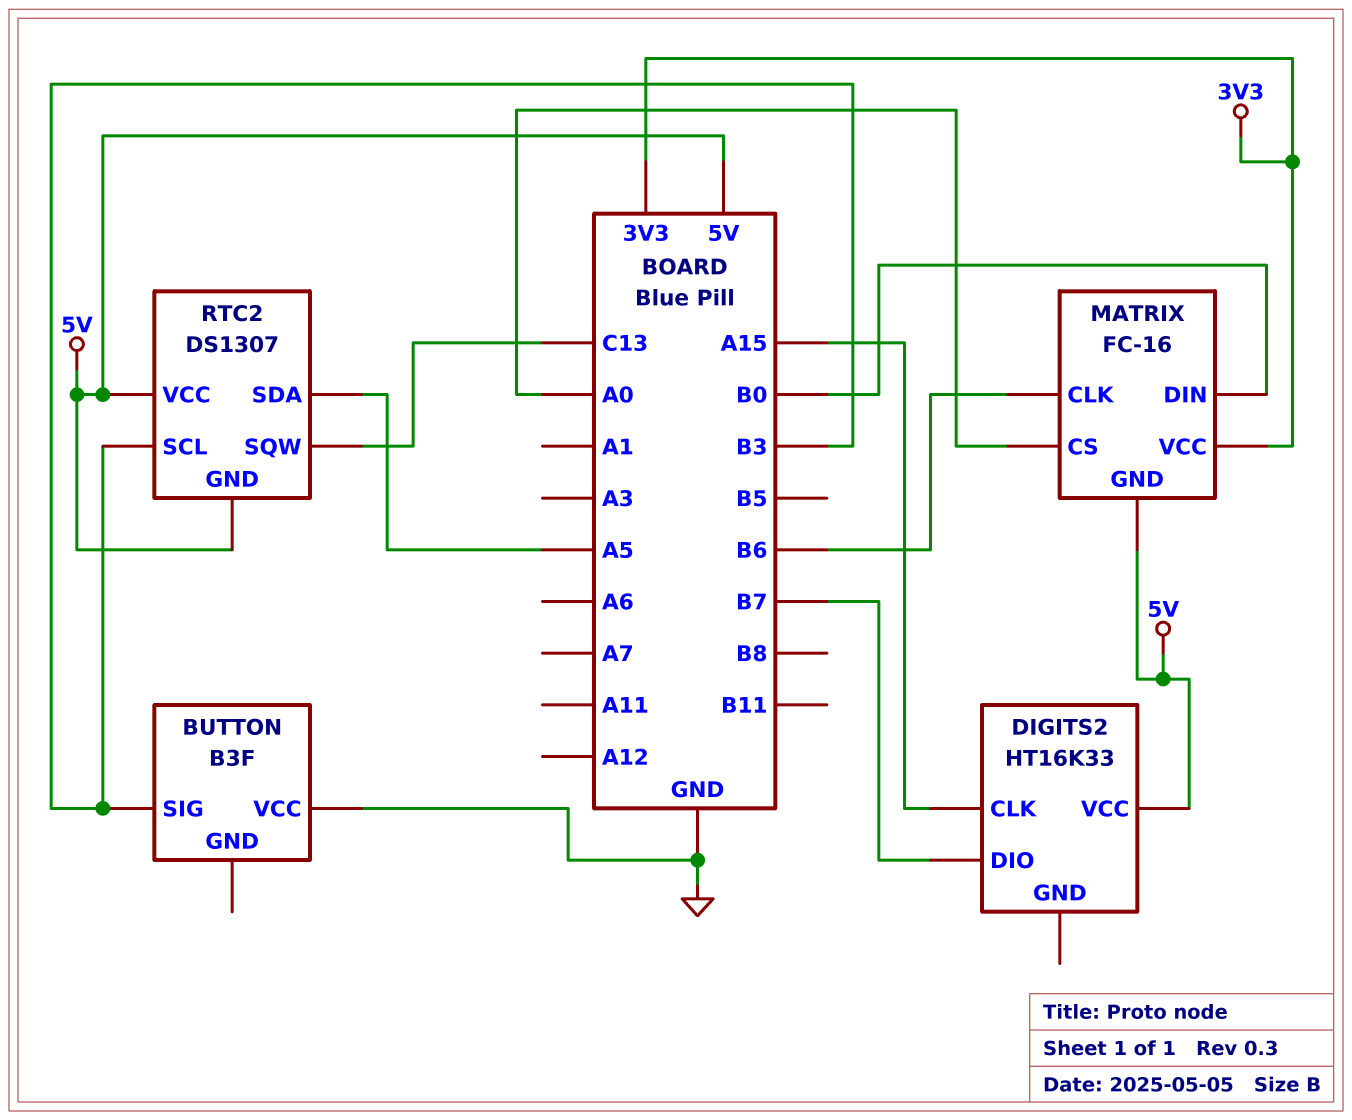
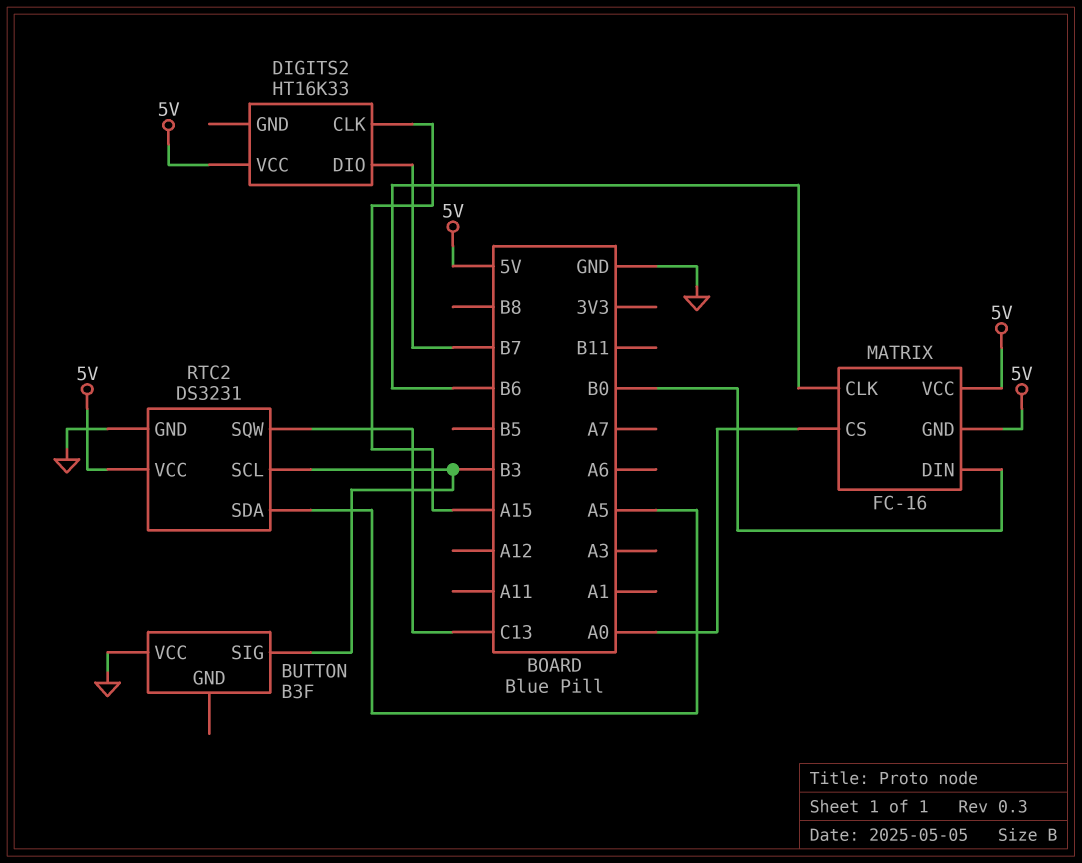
MATRIX pin VCC: 3V3 -> 5V
RTC2: DS1307 -> DS3231
RTC2 pin GND: 5V -> GND

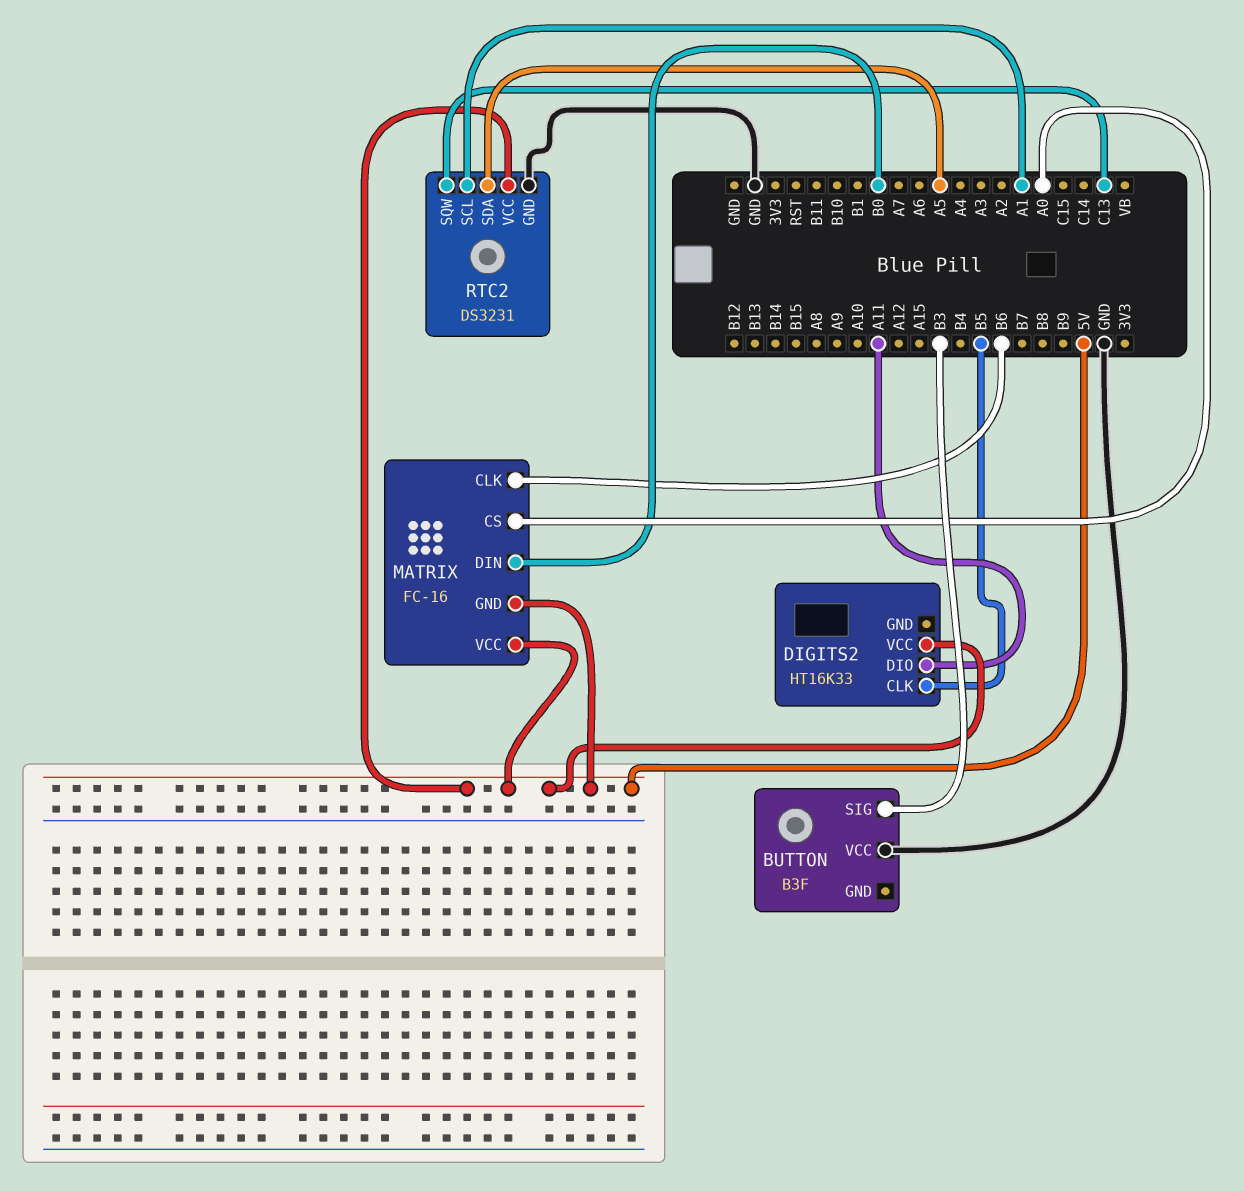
DIGITS2 pin CLK: A15 -> B5
DIGITS2 pin DIO: B7 -> A11
RTC2 pin SCL: B3 -> A1

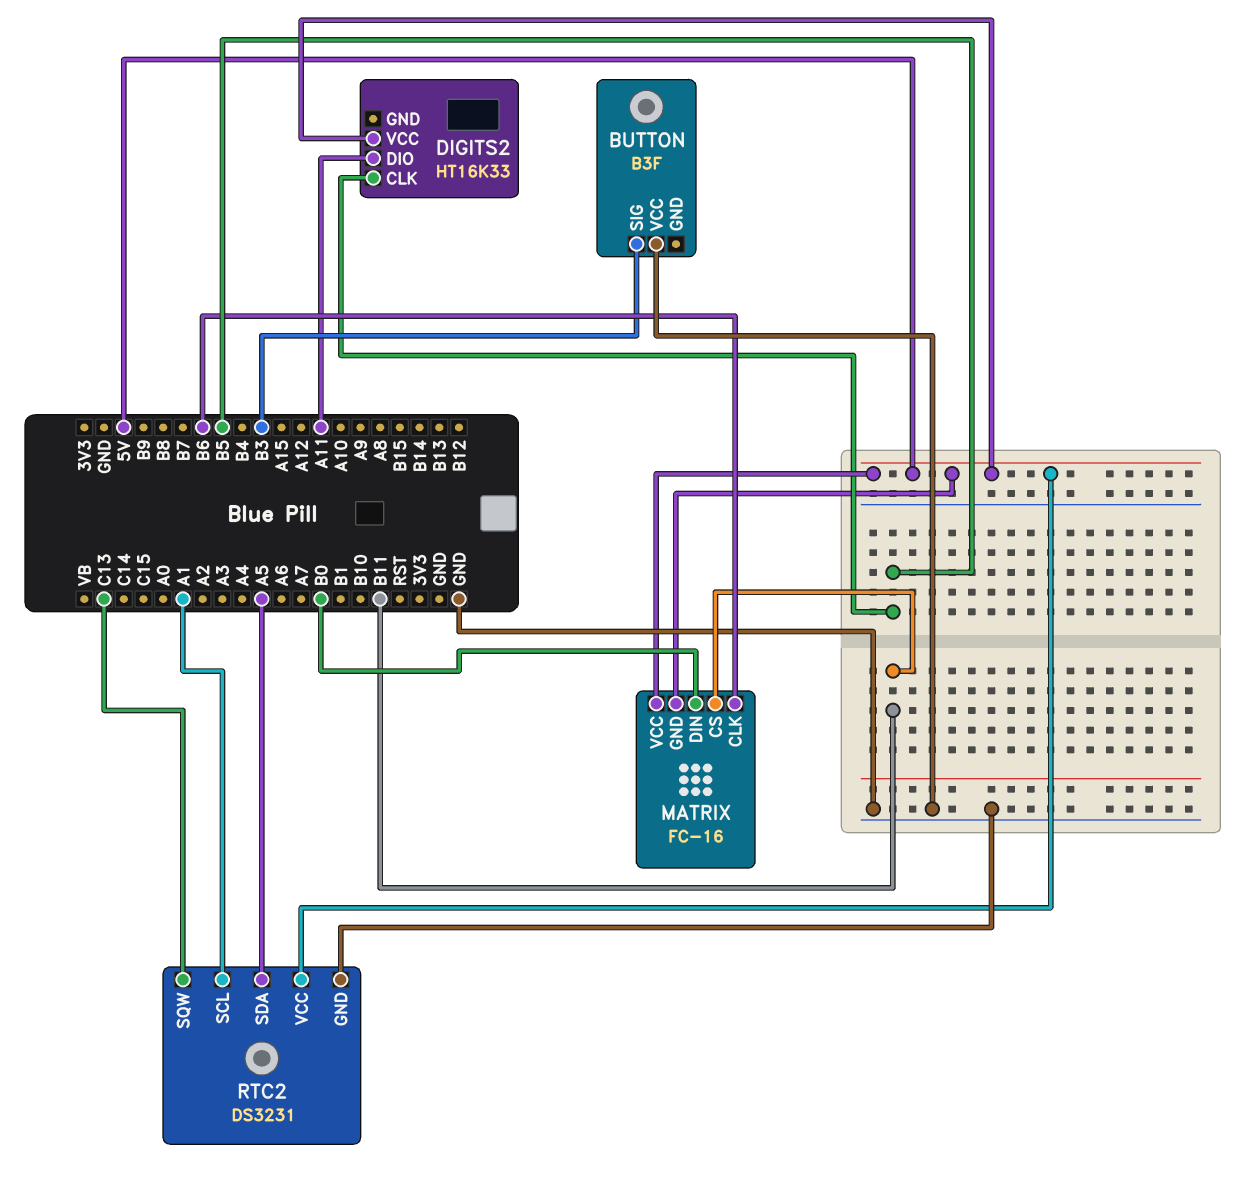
MATRIX pin CS: A0 -> B11

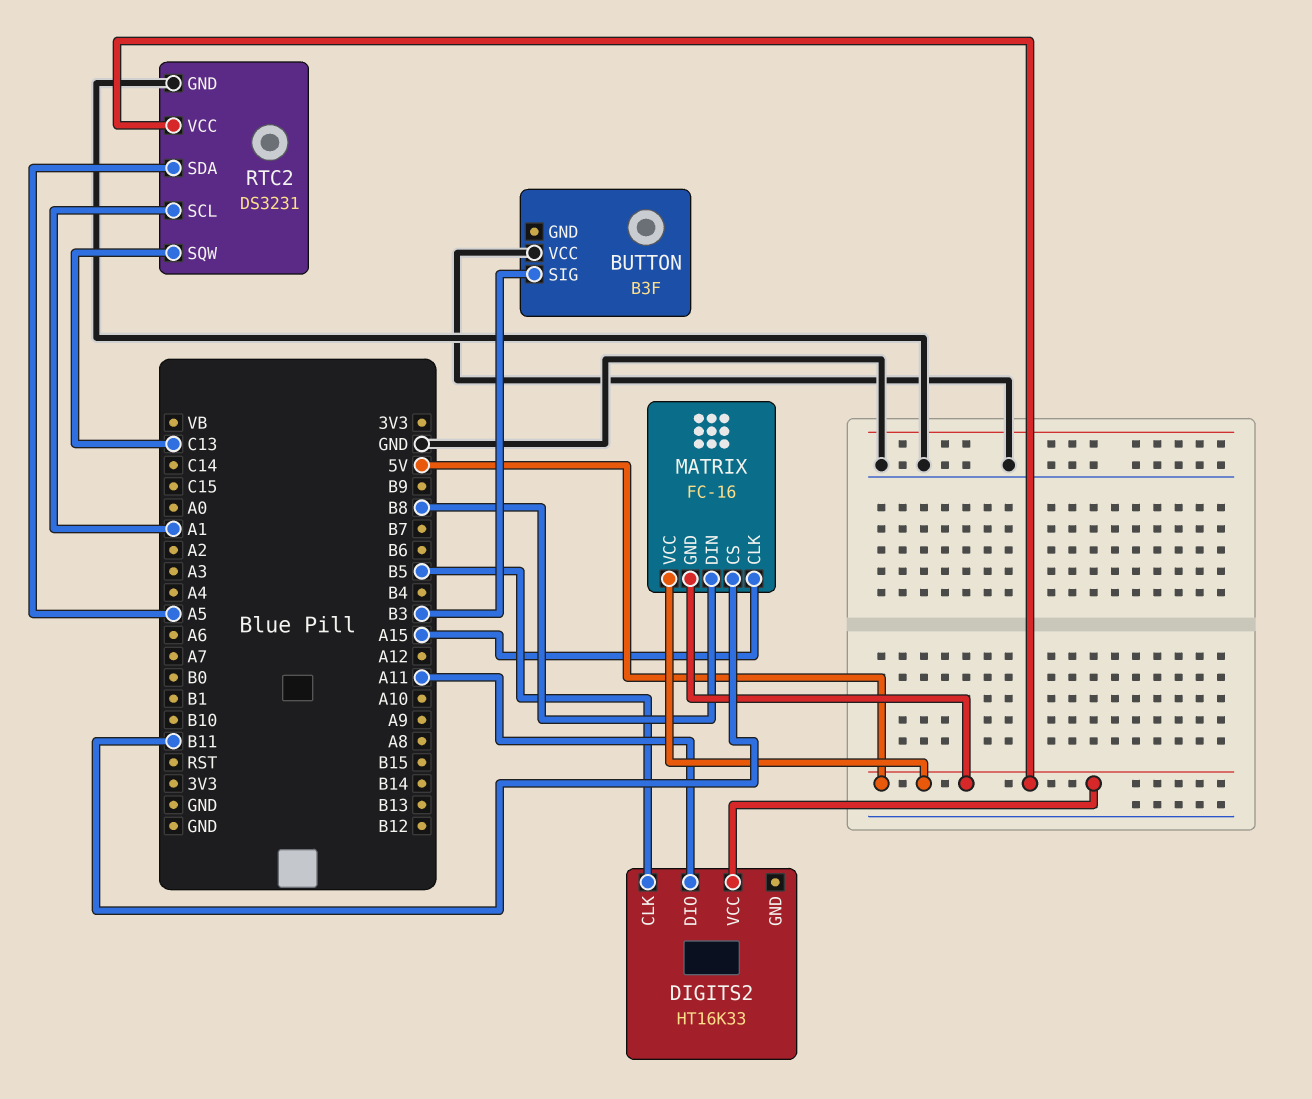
MATRIX pin CLK: B6 -> A15
MATRIX pin DIN: B0 -> B8

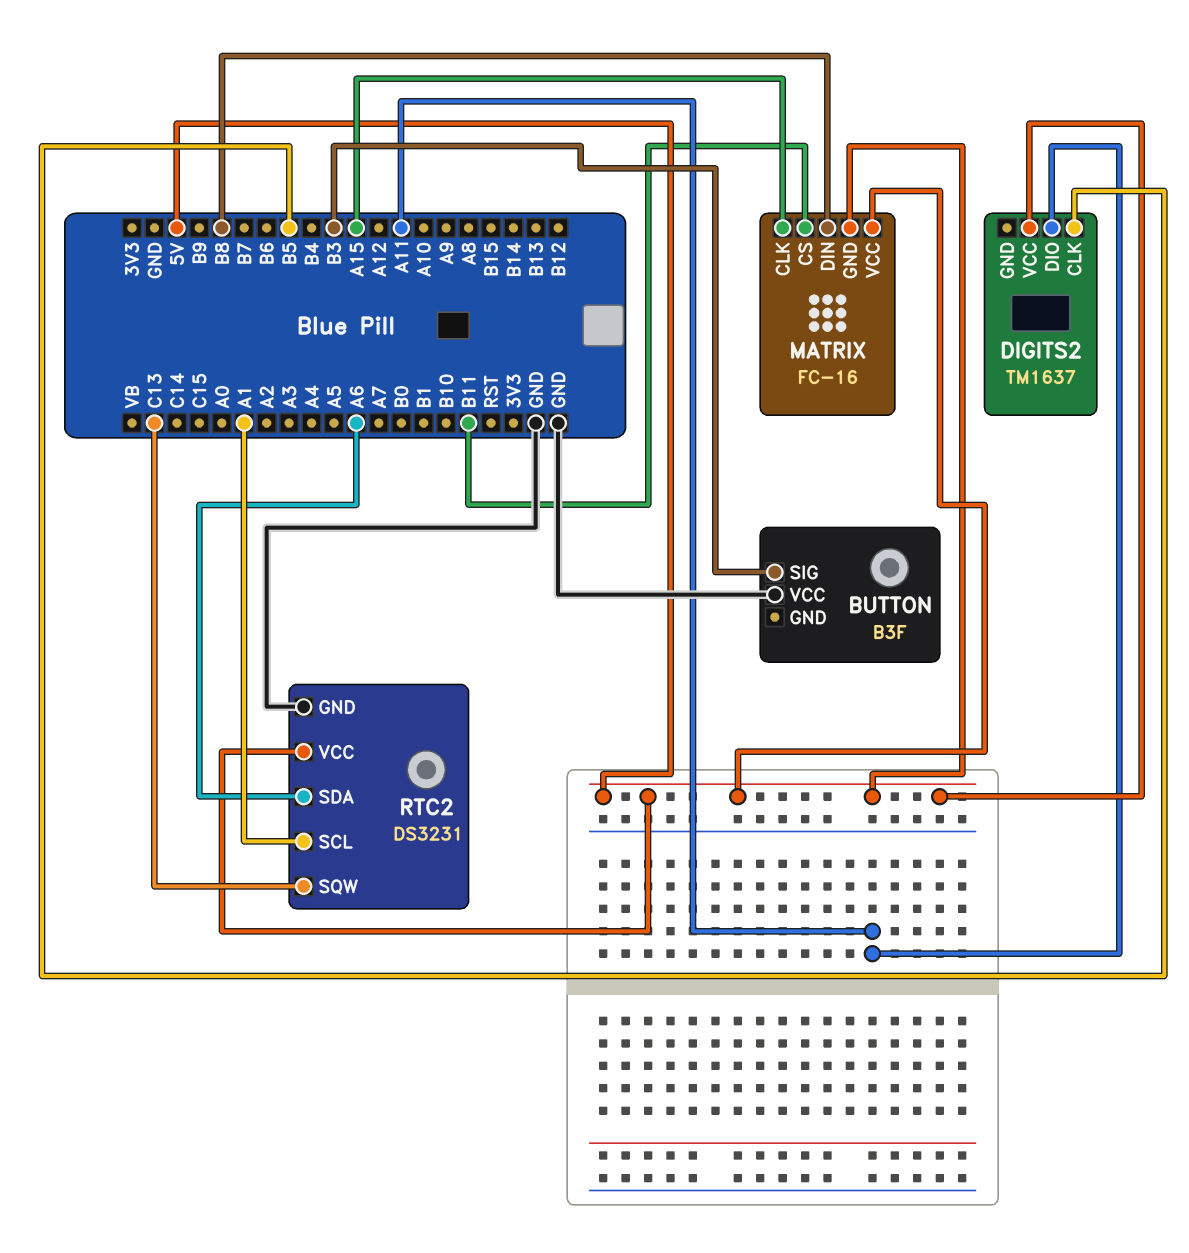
DIGITS2: HT16K33 -> TM1637
RTC2 pin SDA: A5 -> A6

